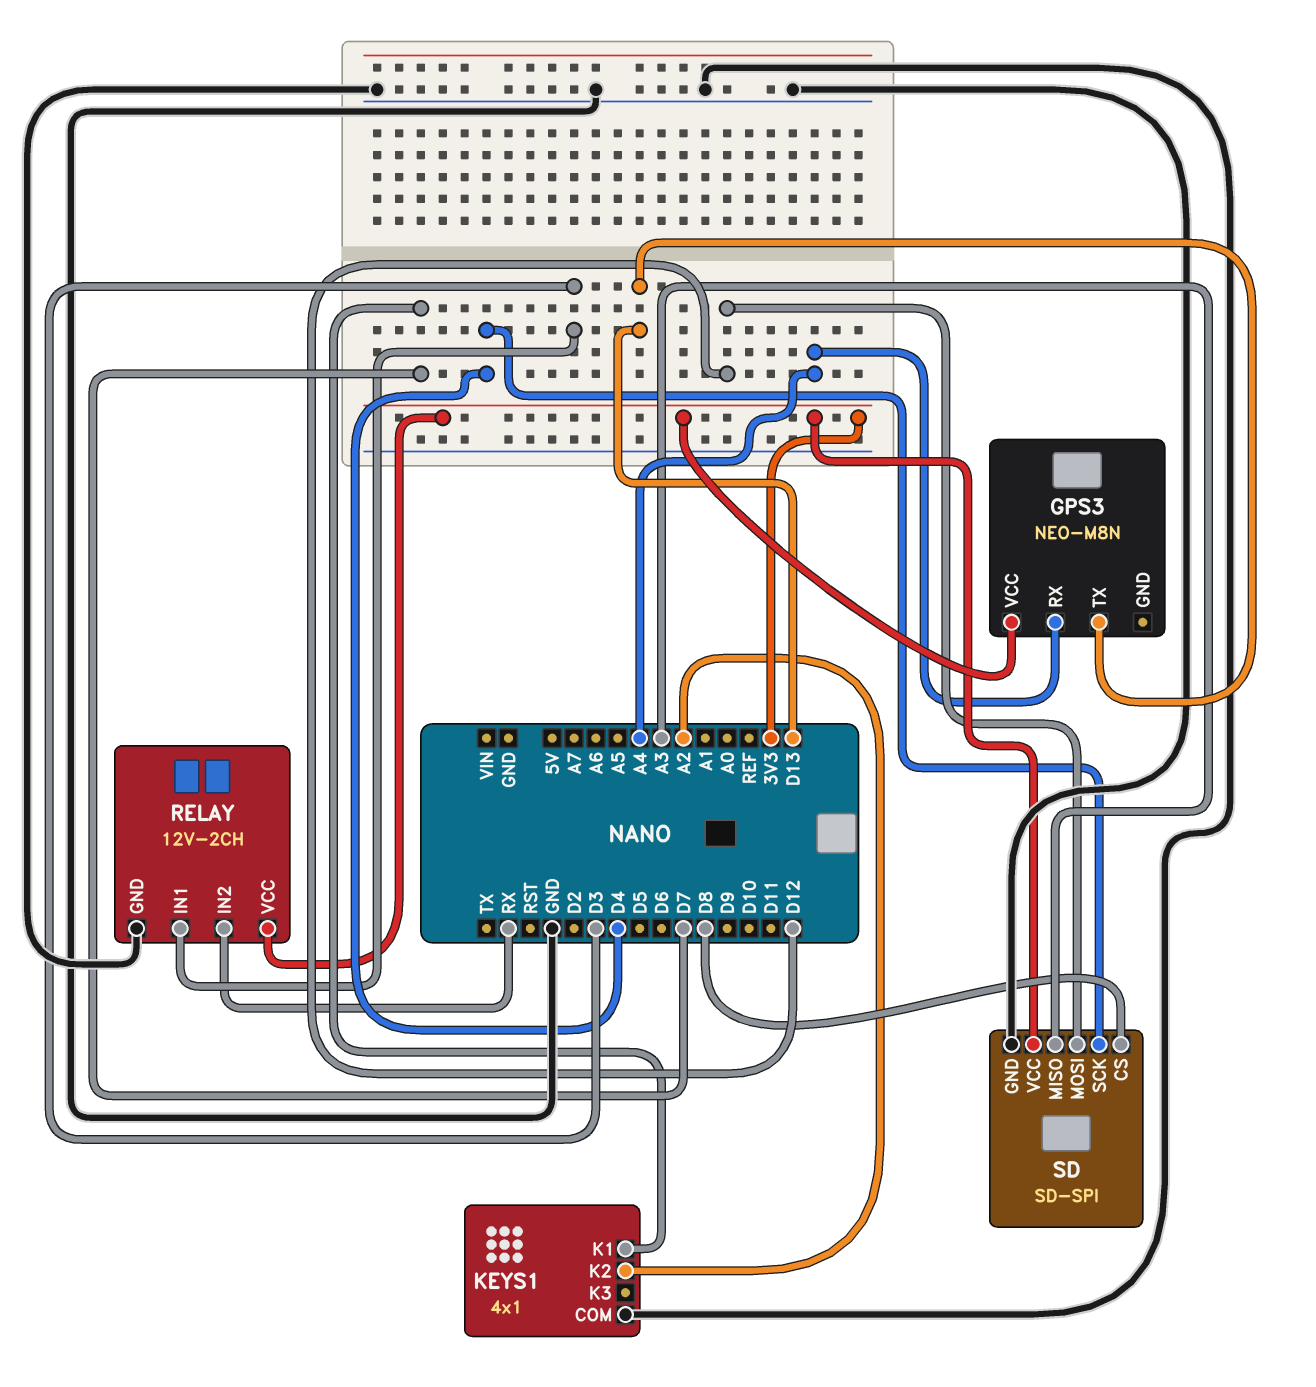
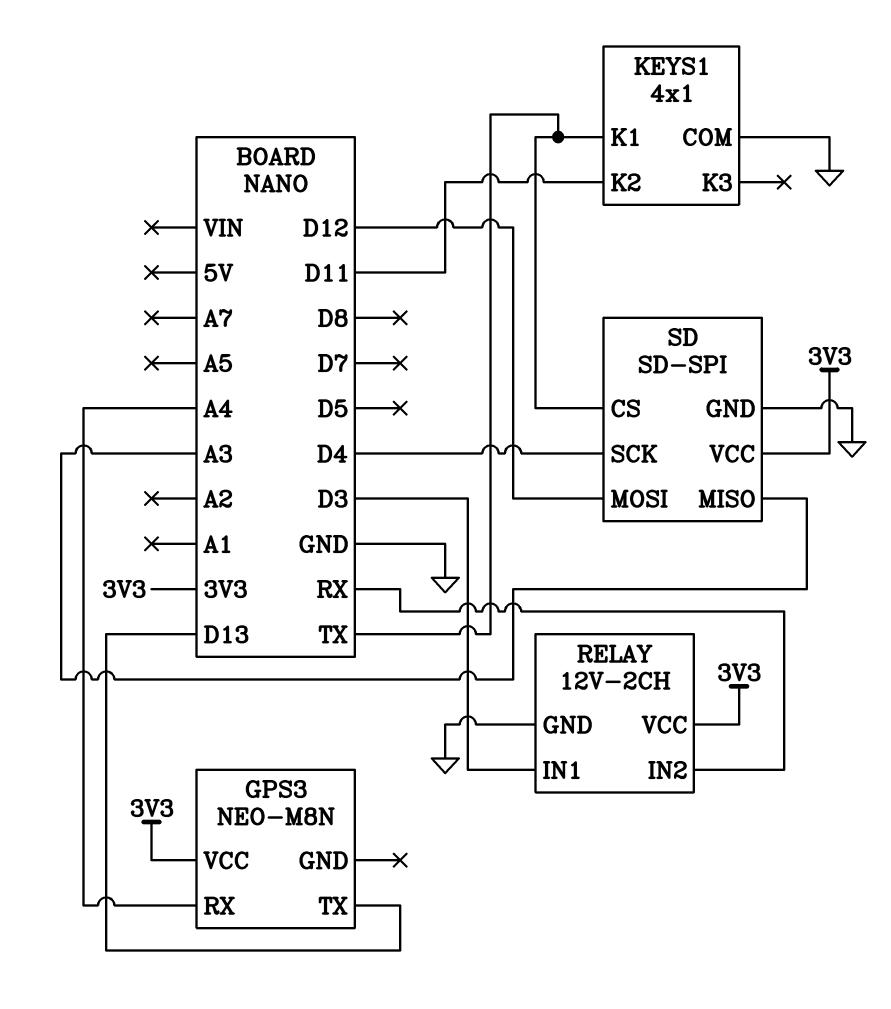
KEYS1 pin K1: D7 -> TX
KEYS1 pin K2: A2 -> D11
SD pin CS: D8 -> TX

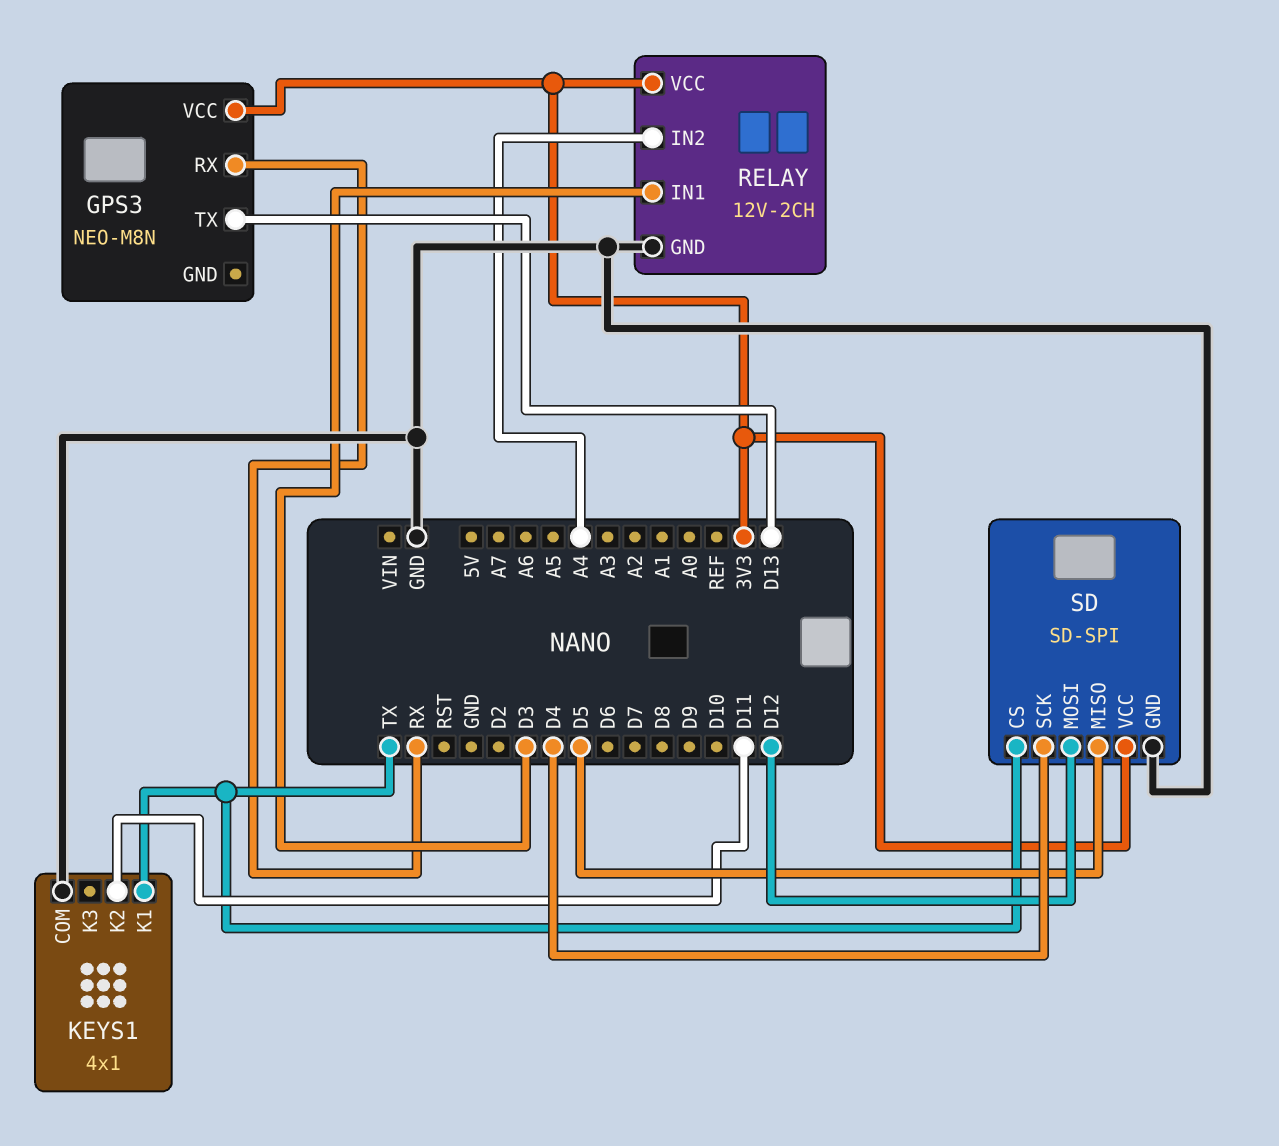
GPS3 pin RX: A4 -> RX
RELAY pin IN2: RX -> A4
SD pin MISO: A3 -> D5

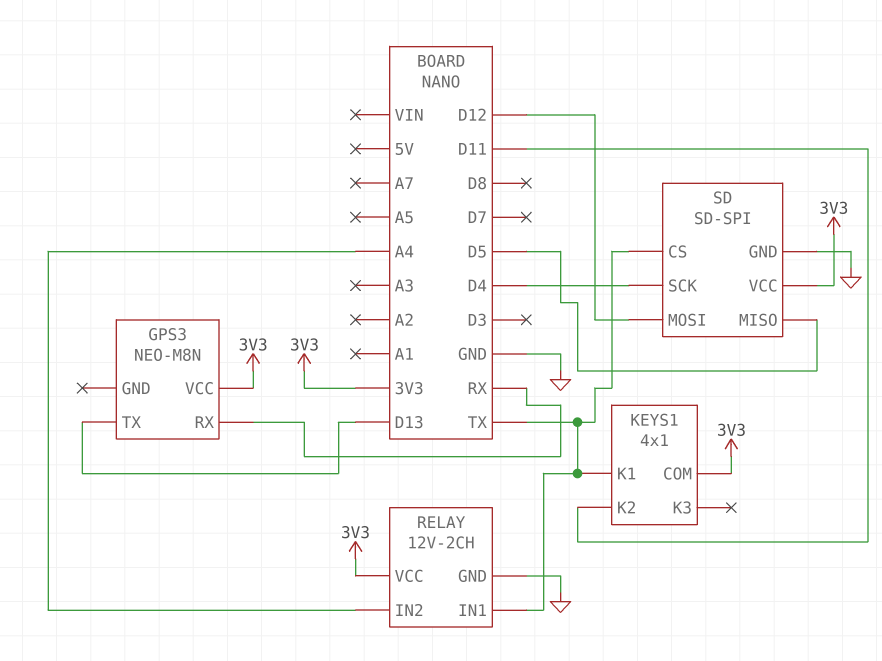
KEYS1 pin COM: GND -> 3V3
RELAY pin IN1: D3 -> TX

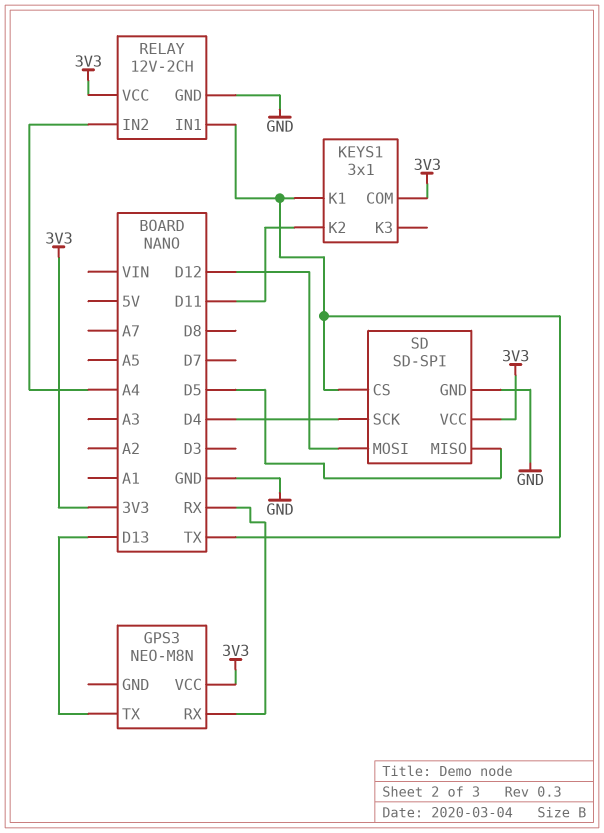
KEYS1: 4x1 -> 3x1

